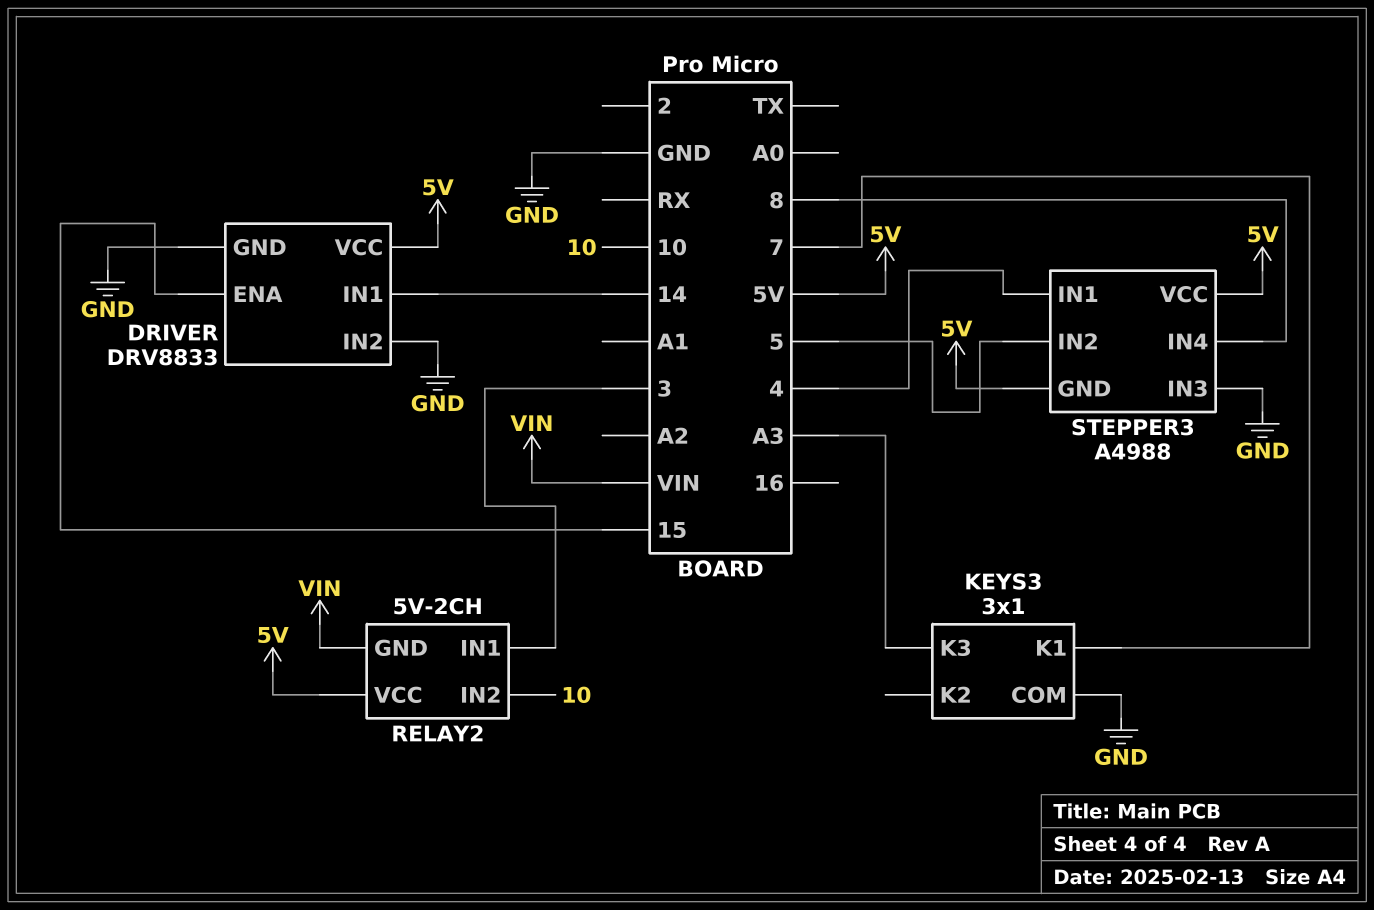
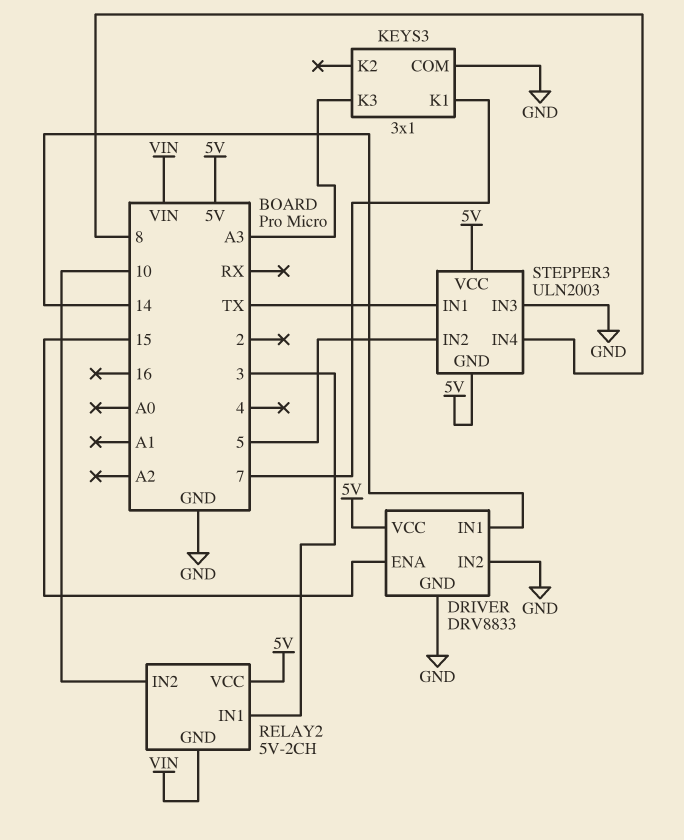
STEPPER3: A4988 -> ULN2003
STEPPER3 pin IN1: 4 -> TX

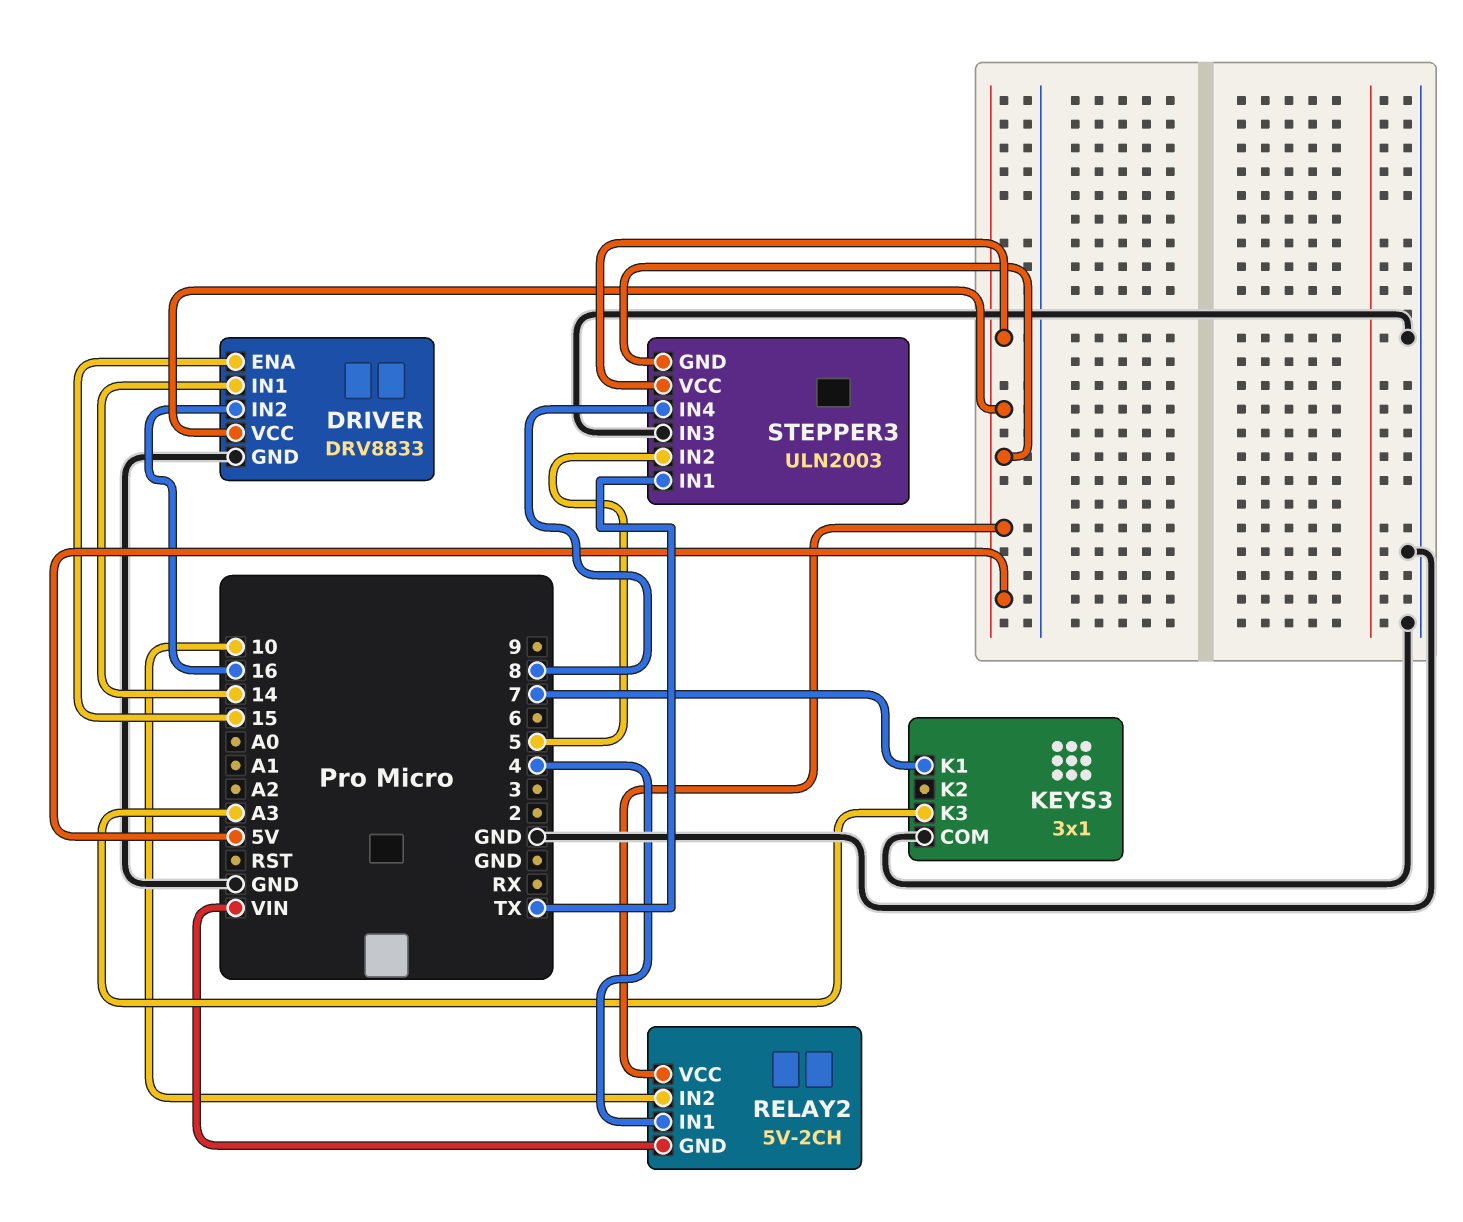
DRIVER pin IN2: GND -> 16
RELAY2 pin IN1: 3 -> 4

